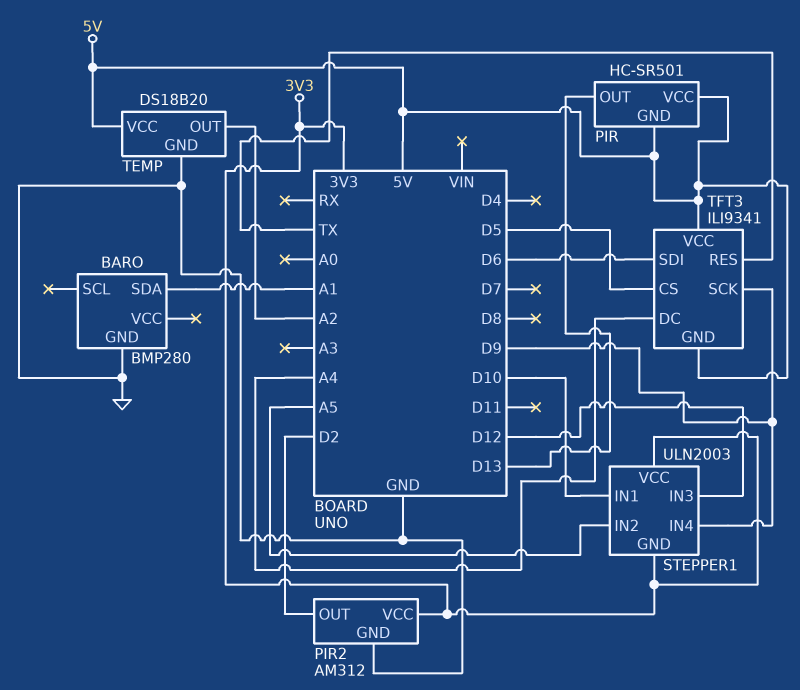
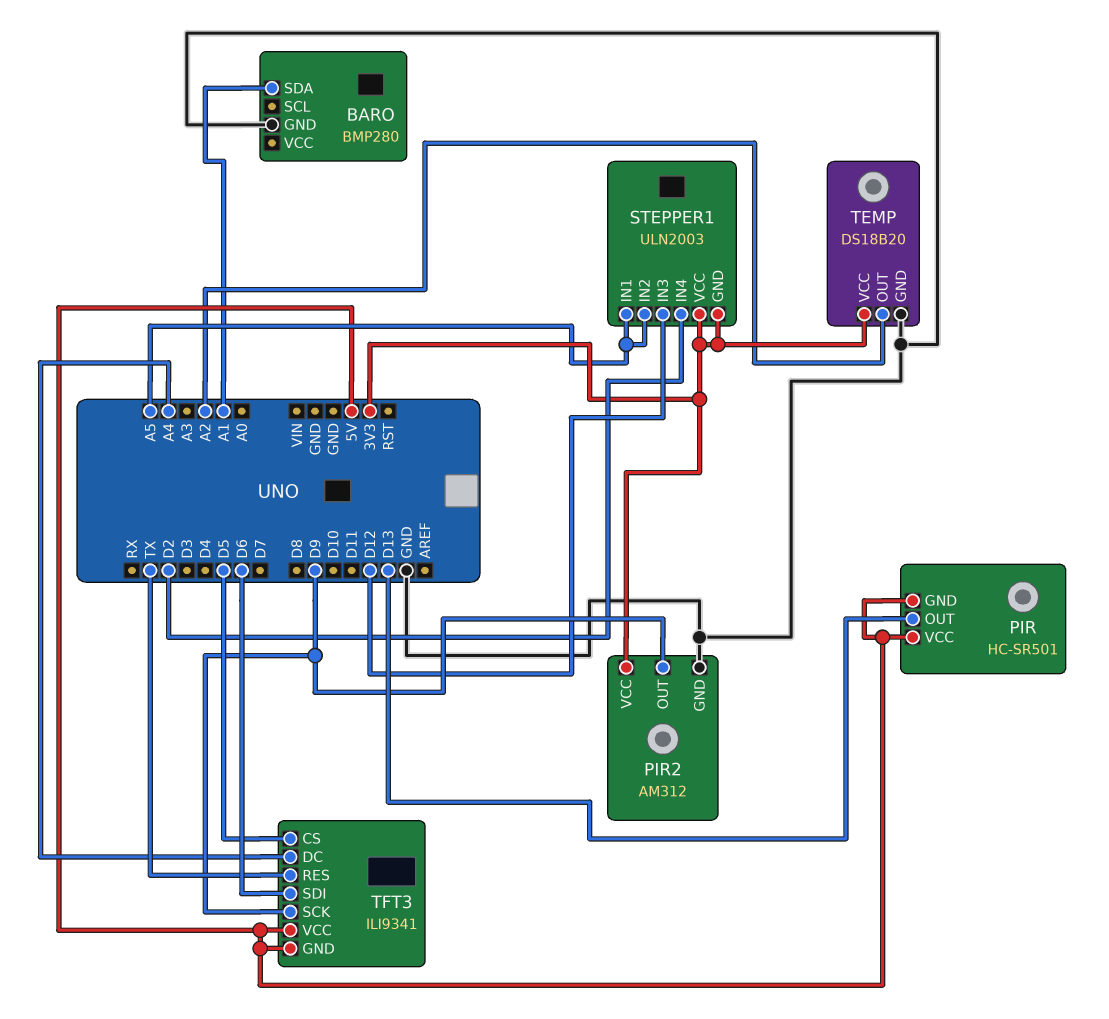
PIR2 pin OUT: D2 -> D9
STEPPER1 pin IN1: D10 -> A5
STEPPER1 pin IN4: D9 -> D2
TEMP pin VCC: 5V -> 3V3

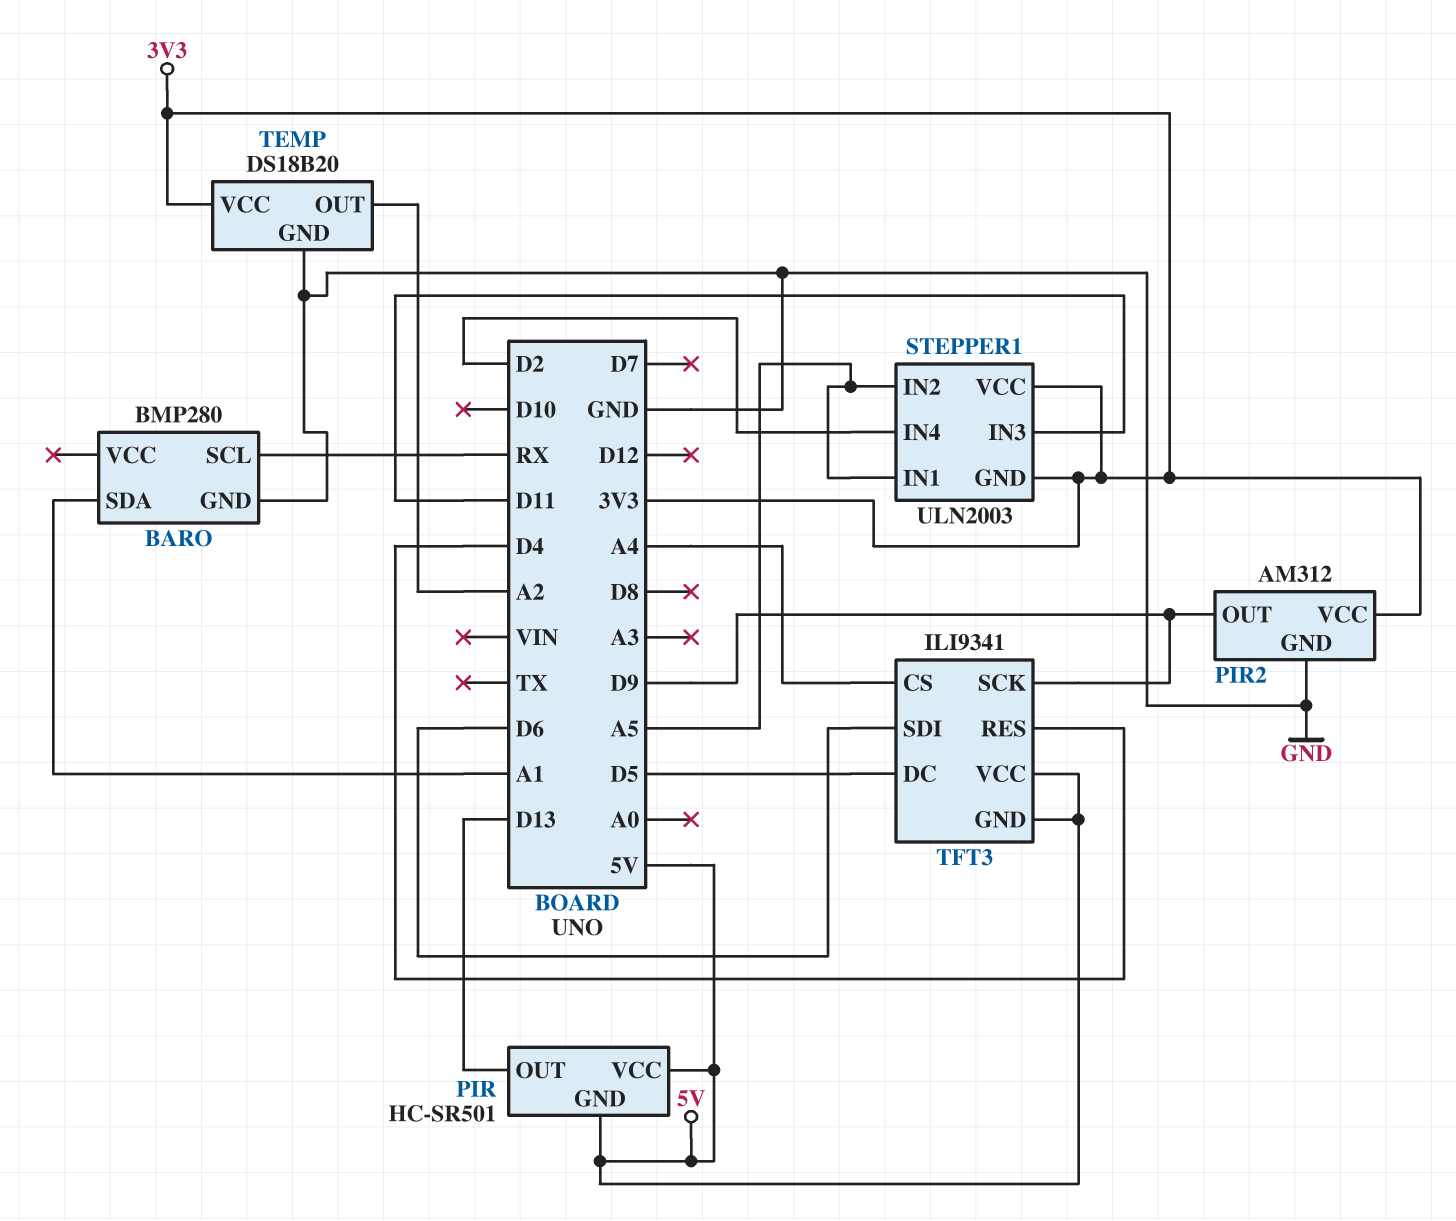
BARO pin SCL: none -> RX
STEPPER1 pin IN3: D12 -> D11
TFT3 pin CS: D5 -> A4
TFT3 pin DC: A4 -> D5
TFT3 pin RES: TX -> D4

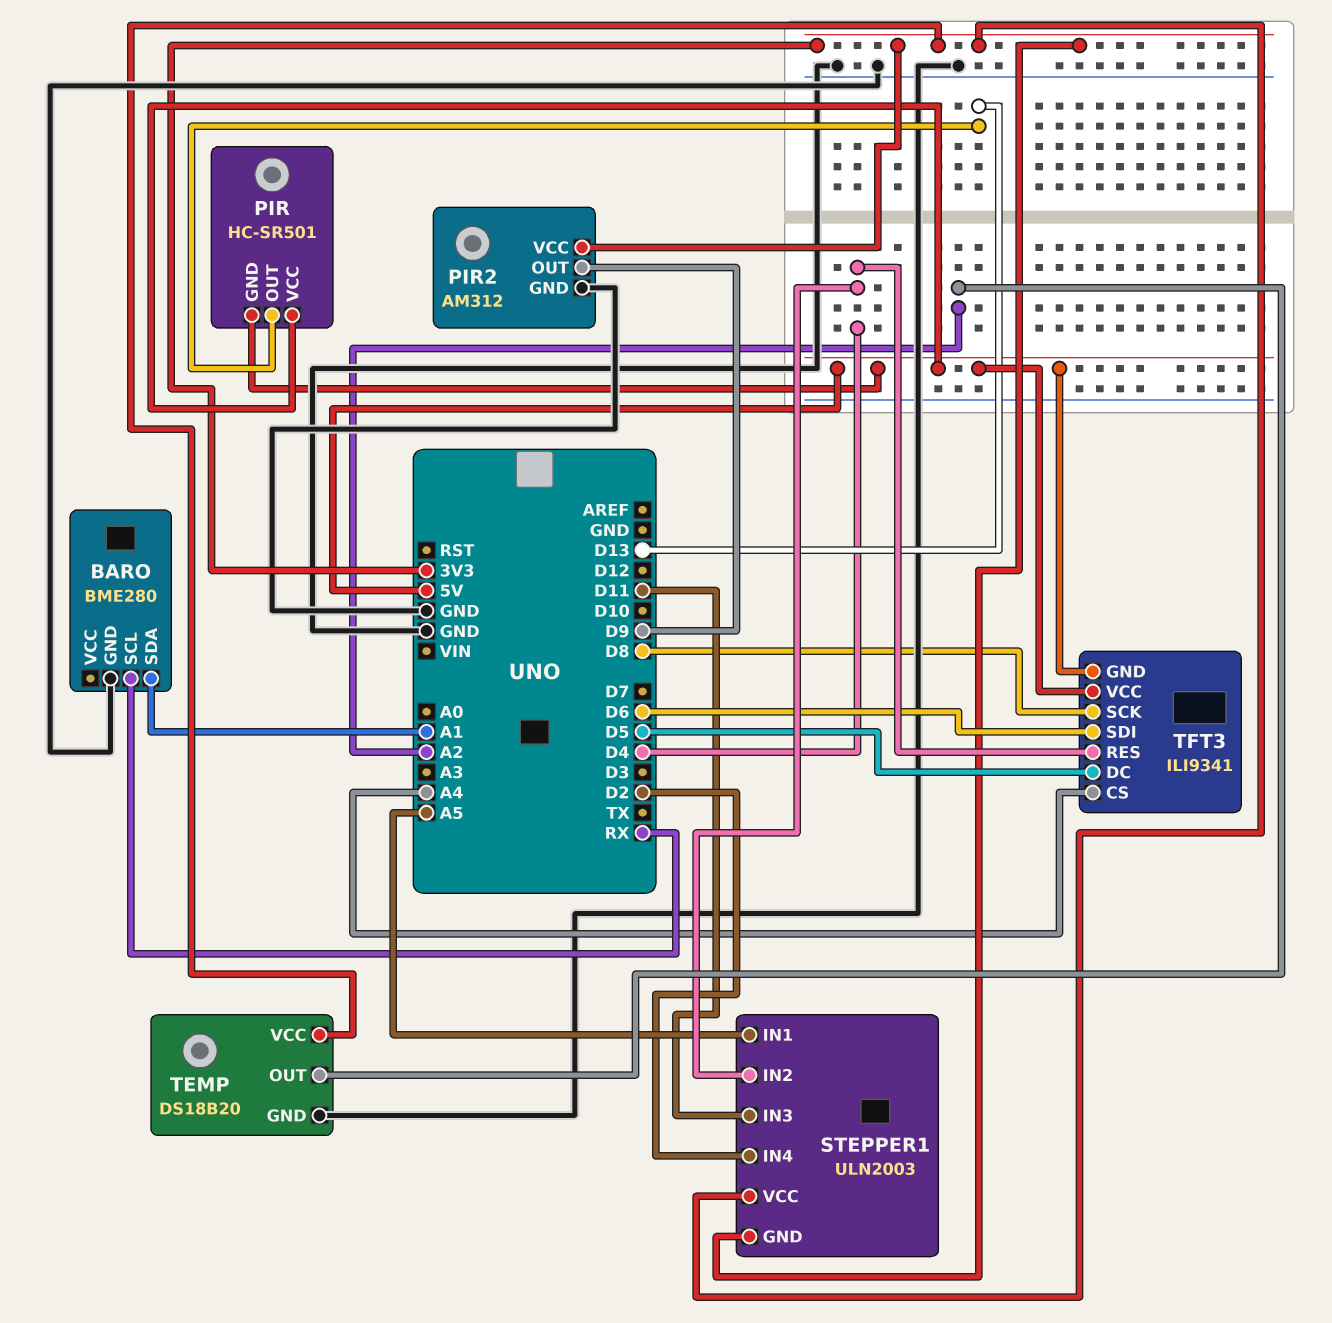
BARO: BMP280 -> BME280
STEPPER1 pin IN2: A5 -> D4
TFT3 pin SCK: D9 -> D8

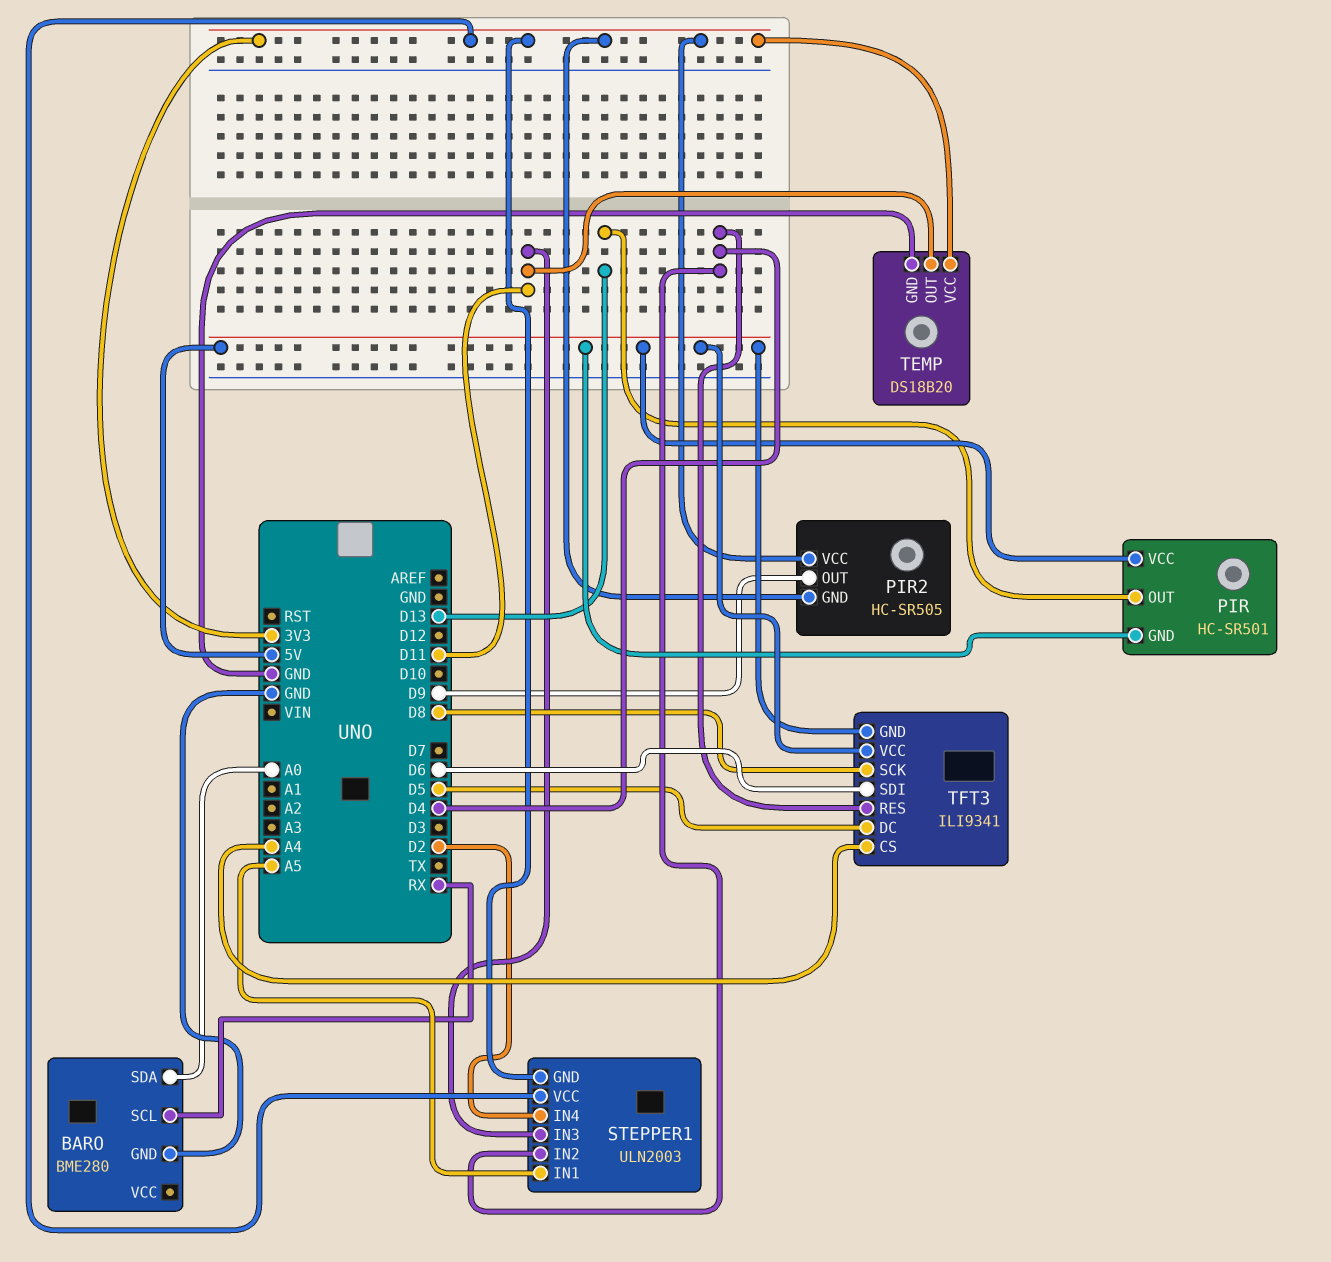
BARO pin SDA: A1 -> A0
PIR2: AM312 -> HC-SR505
PIR2 pin GND: GND -> 3V3
TEMP pin OUT: A2 -> D11

